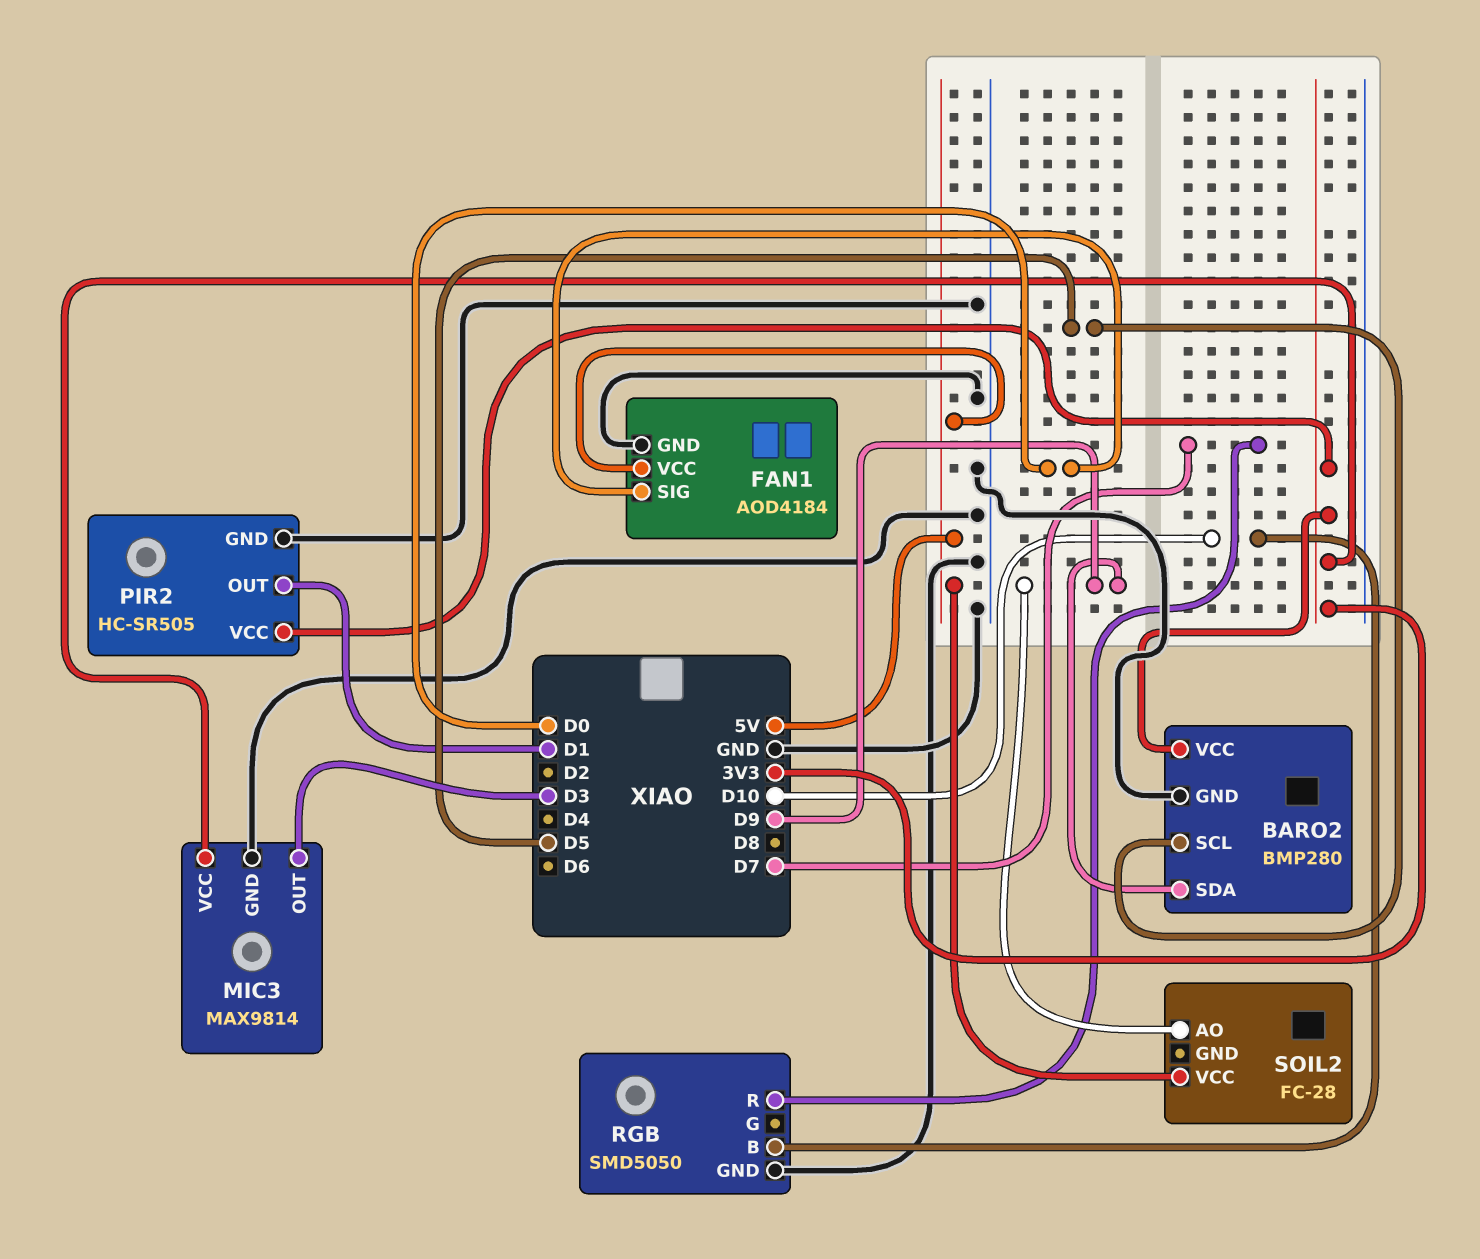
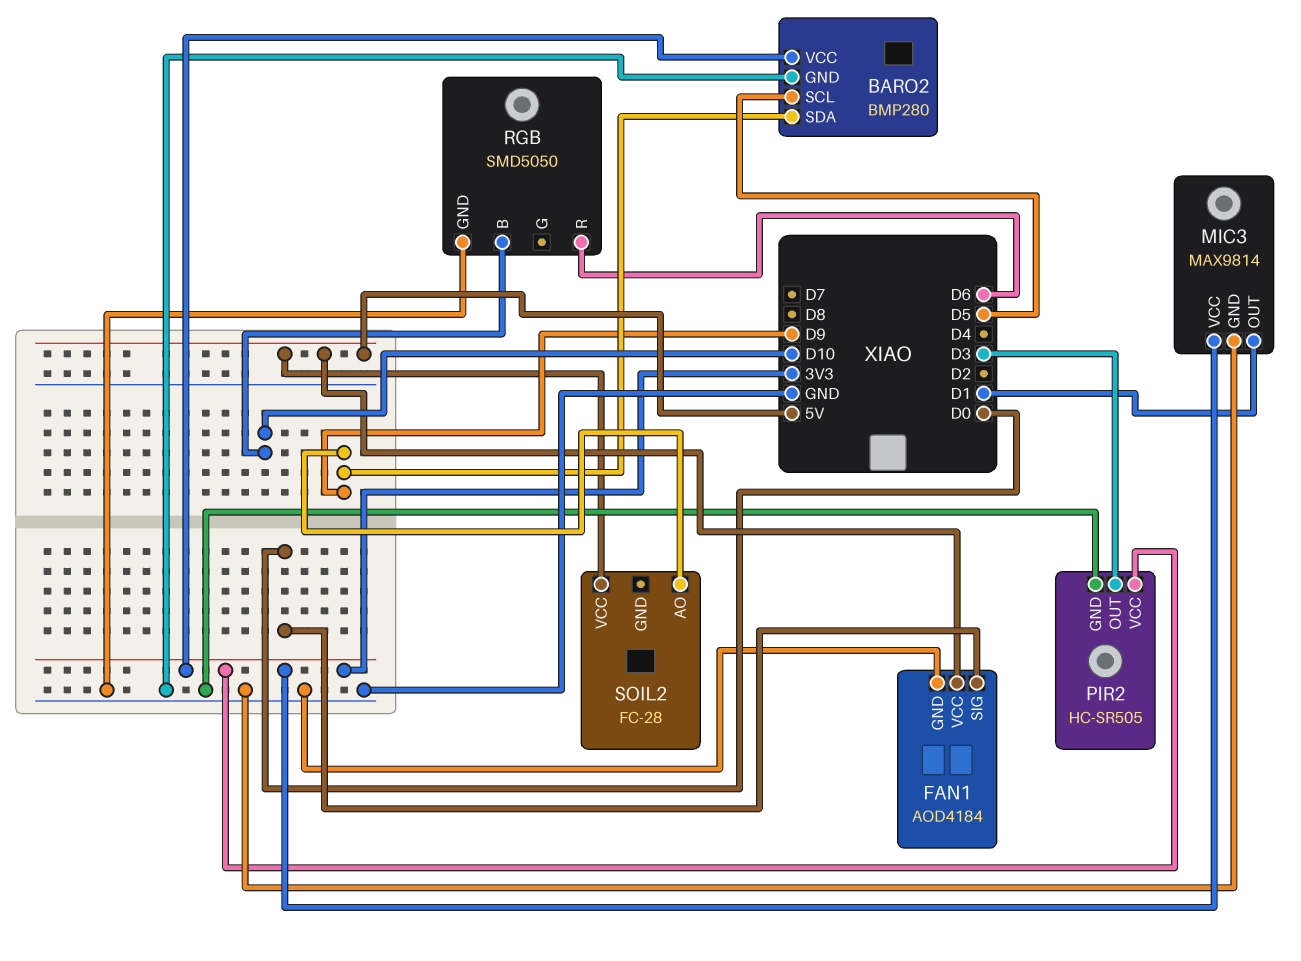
MIC3 pin OUT: D3 -> D1
PIR2 pin OUT: D1 -> D3
RGB pin R: D7 -> D6

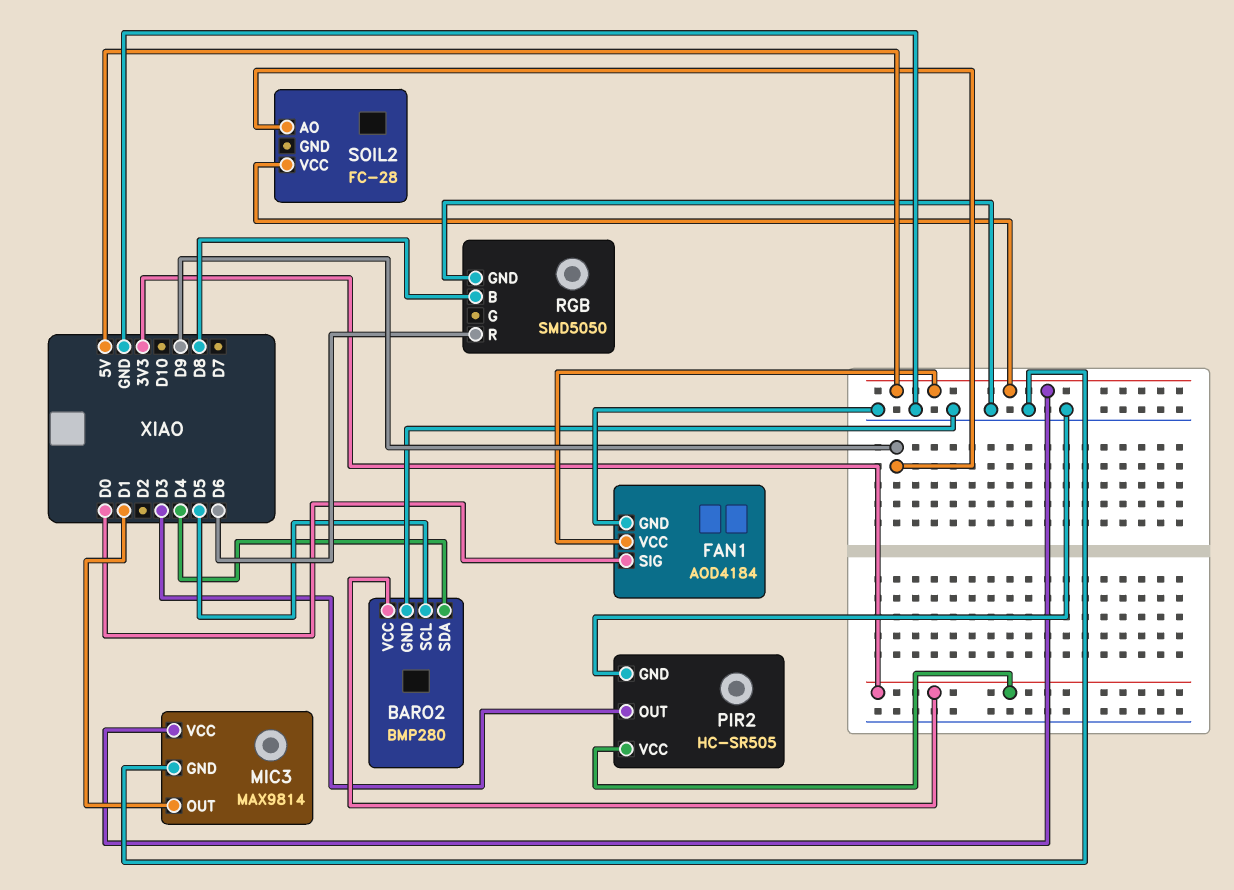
BARO2 pin SDA: D9 -> D4
MIC3 pin VCC: 3V3 -> 5V
RGB pin B: D10 -> D8

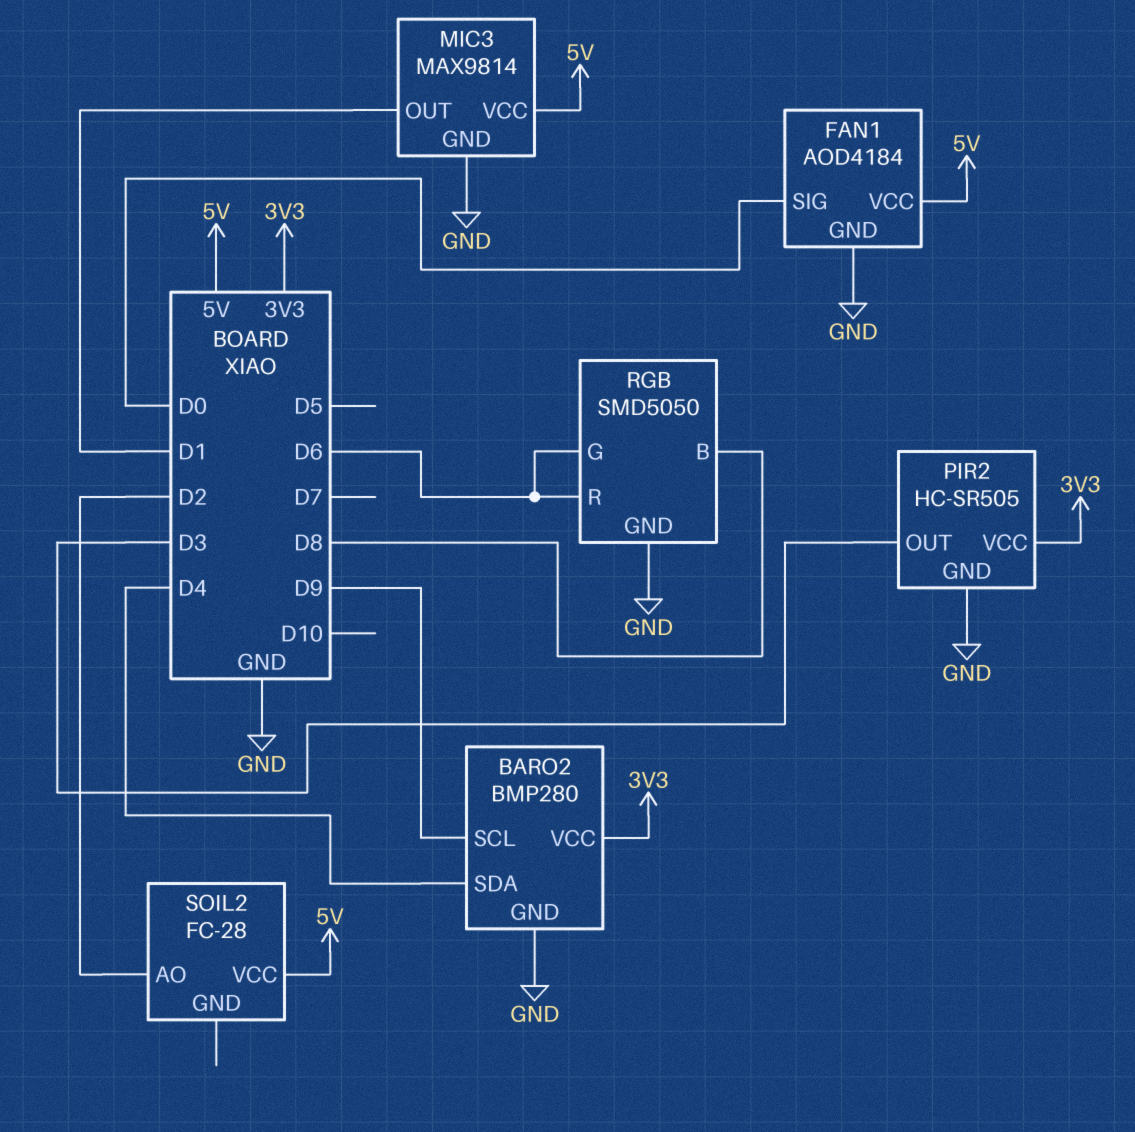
BARO2 pin SCL: D5 -> D9
RGB pin G: none -> D6
SOIL2 pin AO: D9 -> D2

